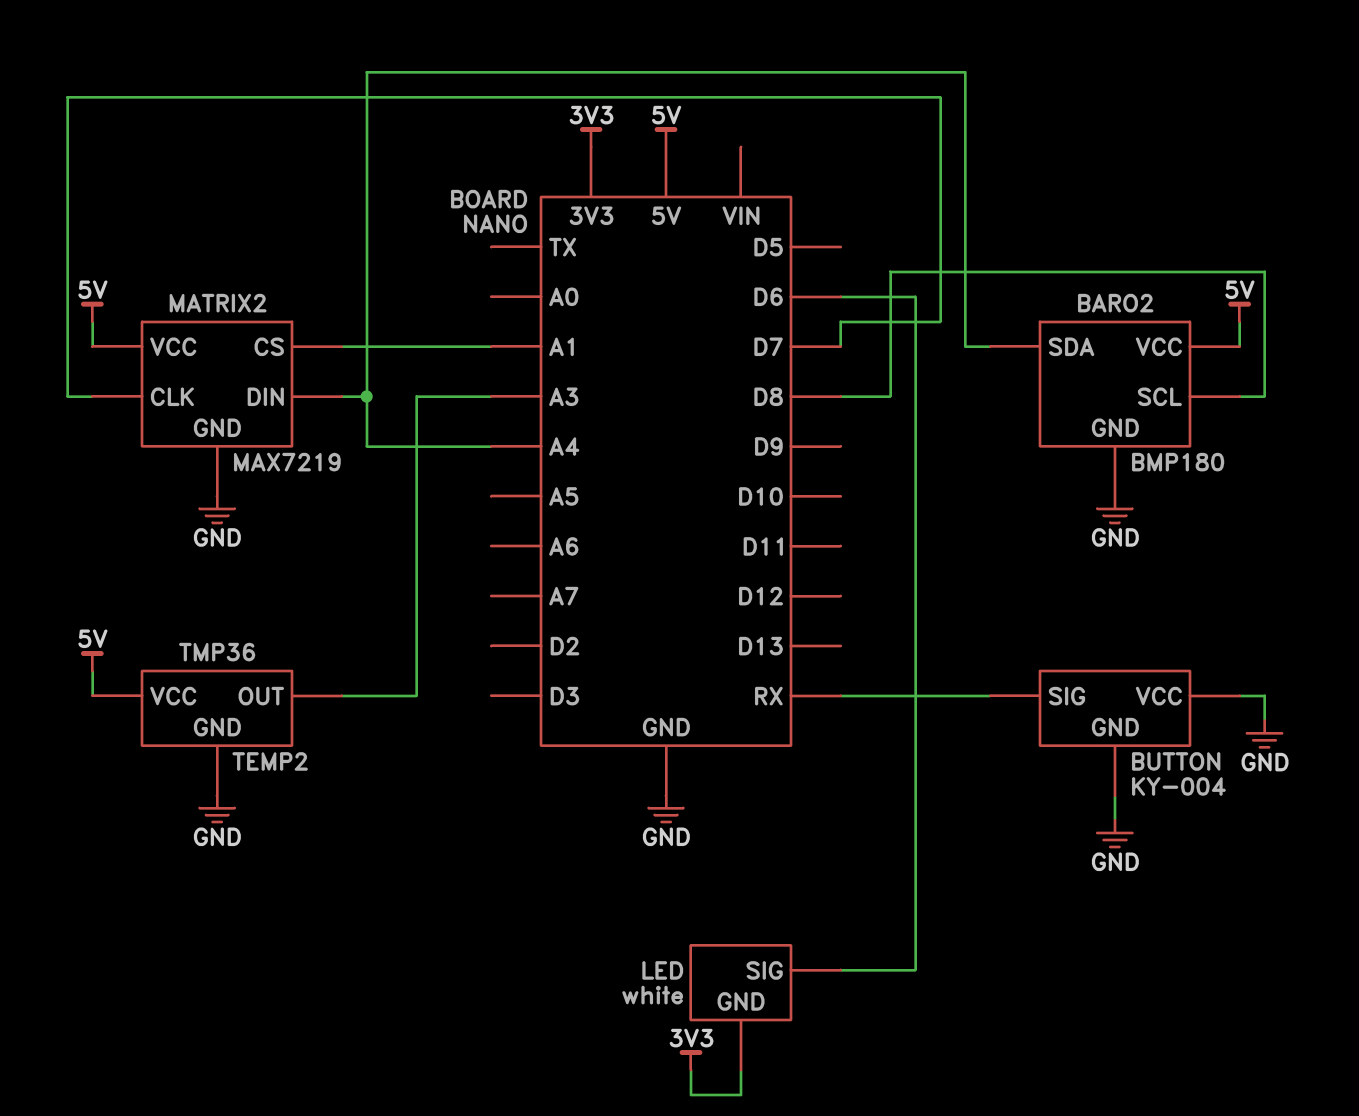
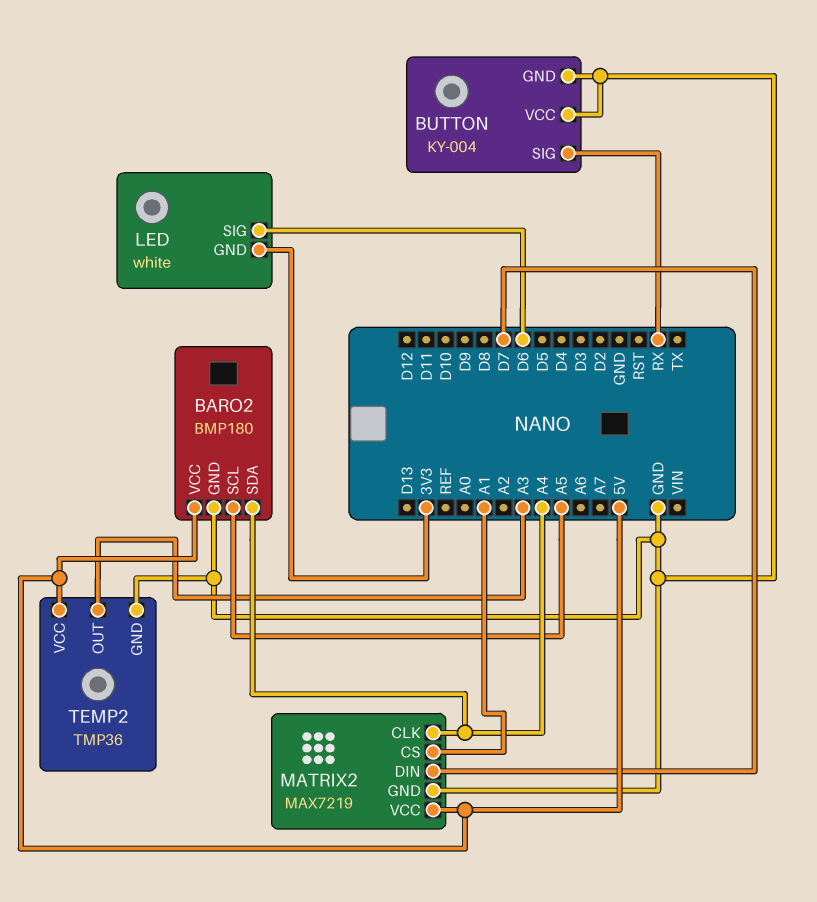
BARO2 pin SCL: D8 -> A5
MATRIX2 pin CLK: D7 -> A4
MATRIX2 pin DIN: A4 -> D7

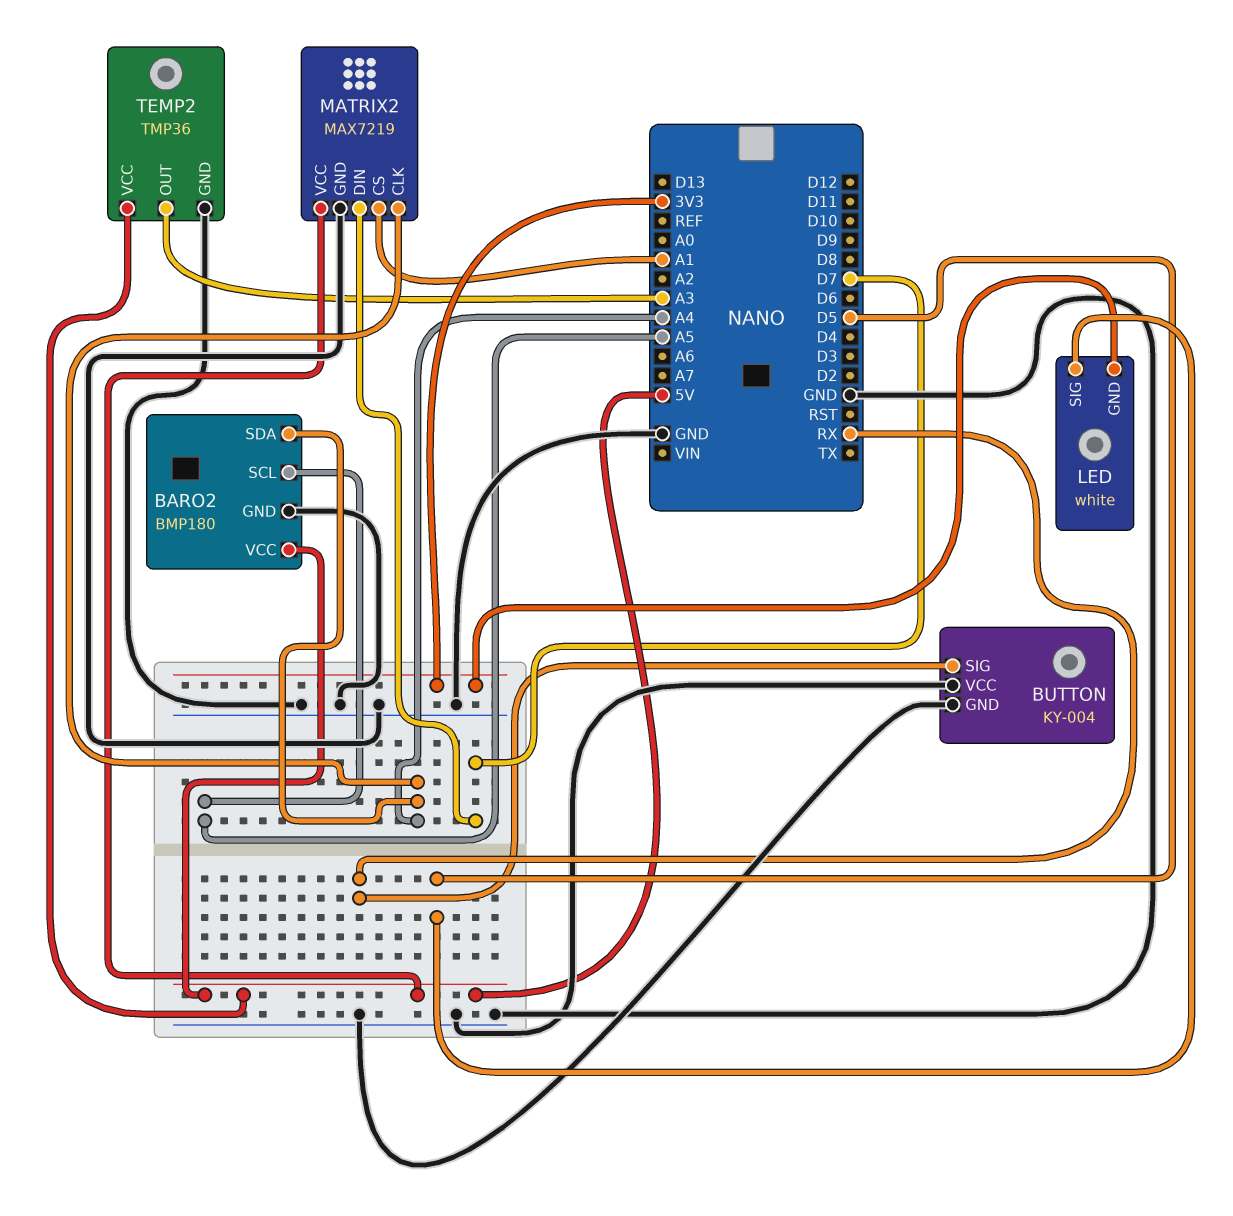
LED pin SIG: D6 -> D5

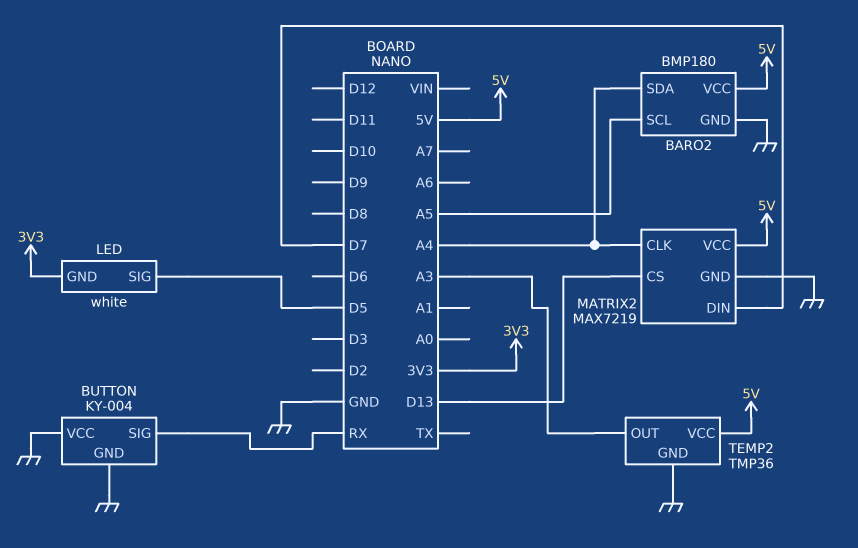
MATRIX2 pin CS: A1 -> D13

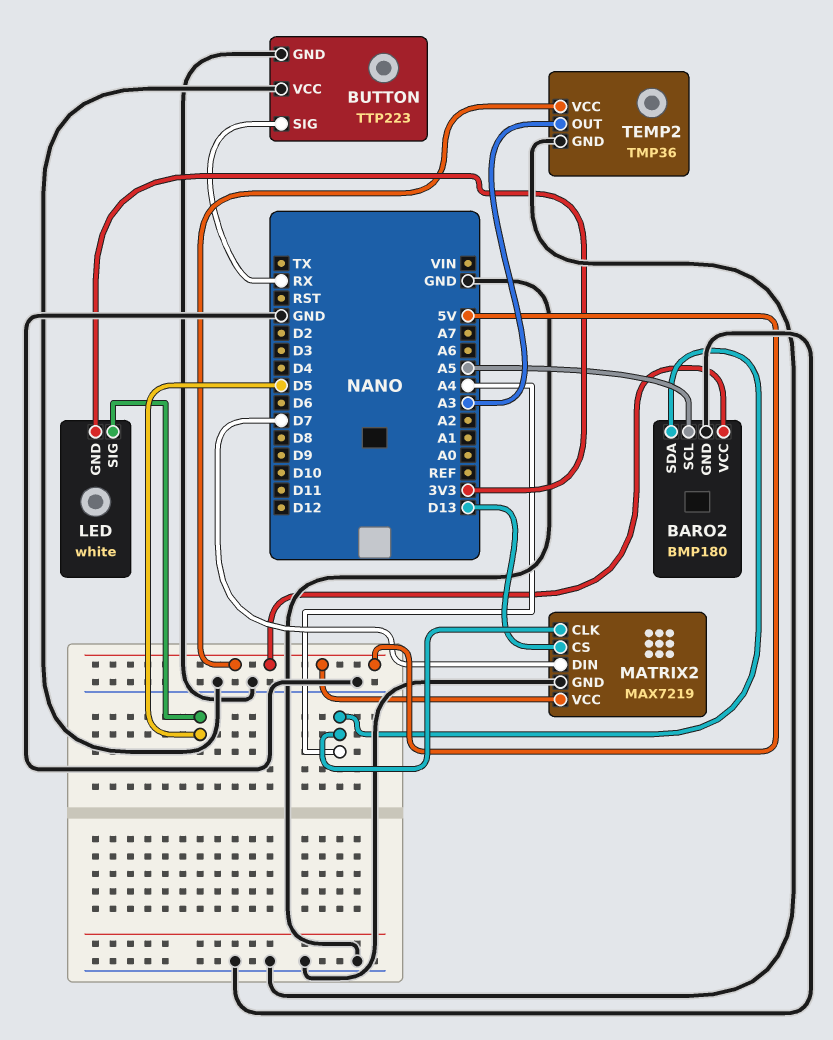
BUTTON: KY-004 -> TTP223

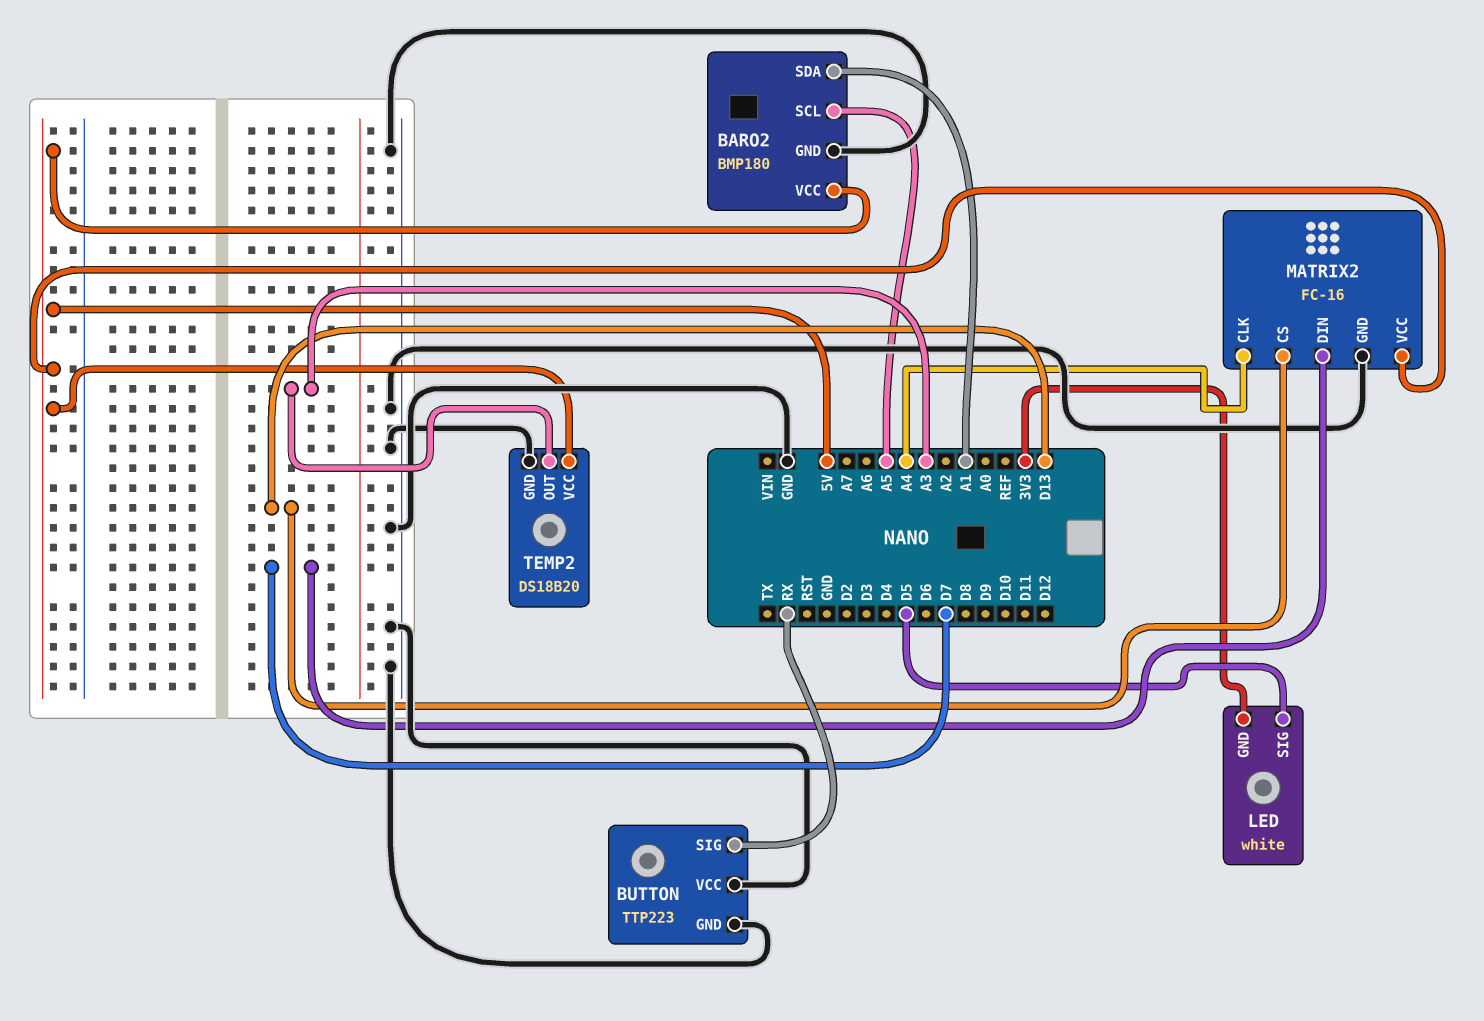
BARO2 pin SDA: A4 -> A1
MATRIX2: MAX7219 -> FC-16
TEMP2: TMP36 -> DS18B20

